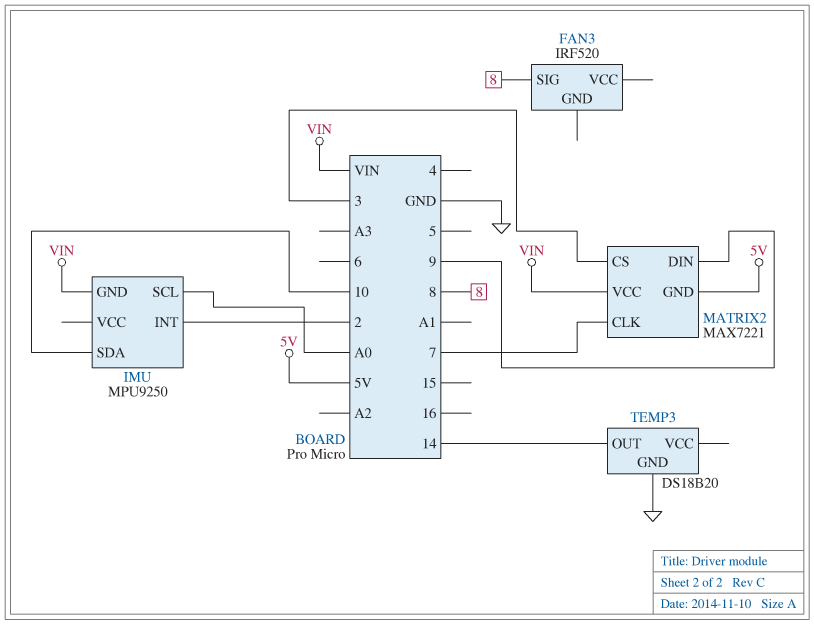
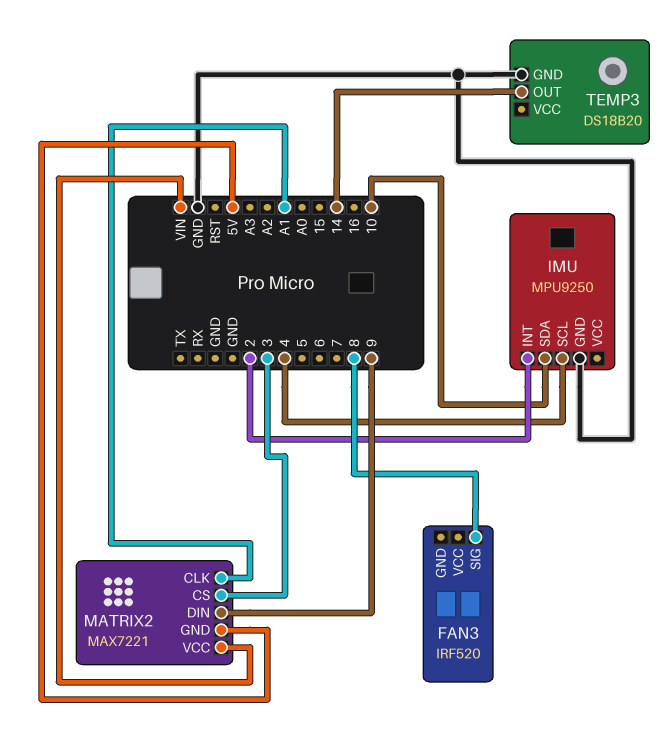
IMU pin GND: VIN -> GND
IMU pin SCL: A0 -> 4
MATRIX2 pin CLK: 7 -> A1

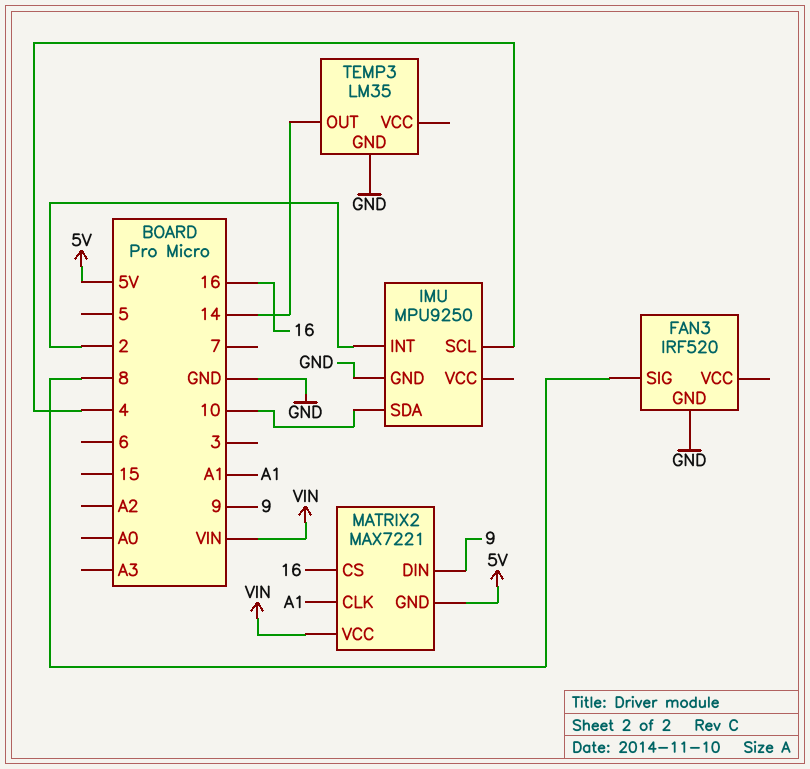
FAN3 pin GND: none -> GND
MATRIX2 pin CS: 3 -> 16
TEMP3: DS18B20 -> LM35

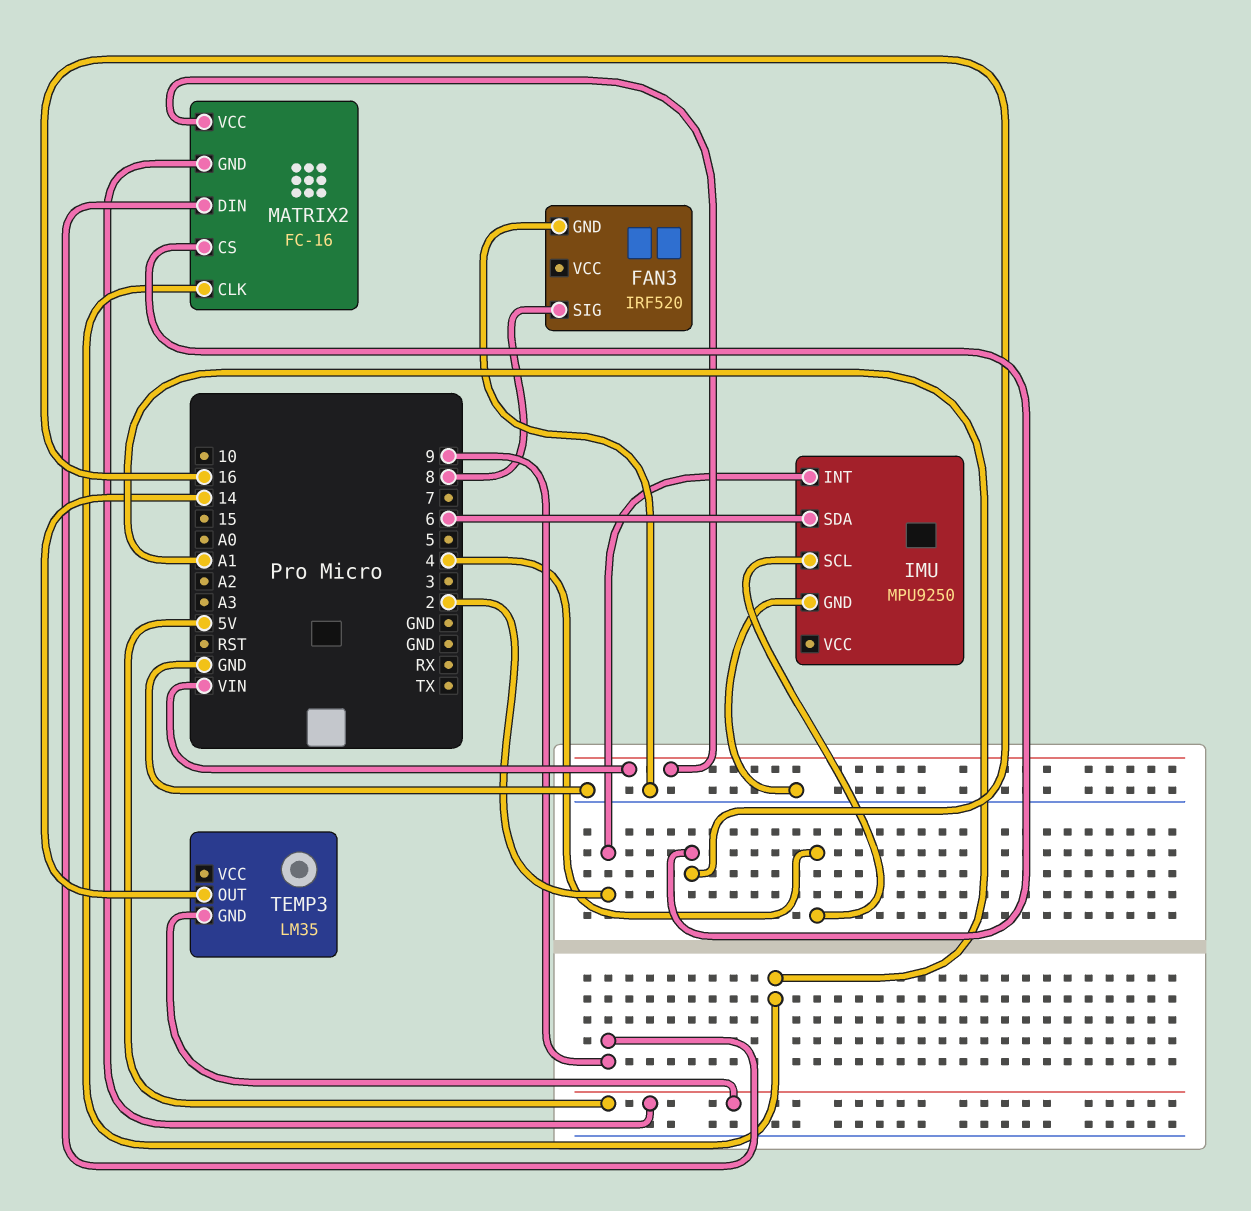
IMU pin SDA: 10 -> 6
MATRIX2: MAX7221 -> FC-16
TEMP3 pin GND: GND -> 5V

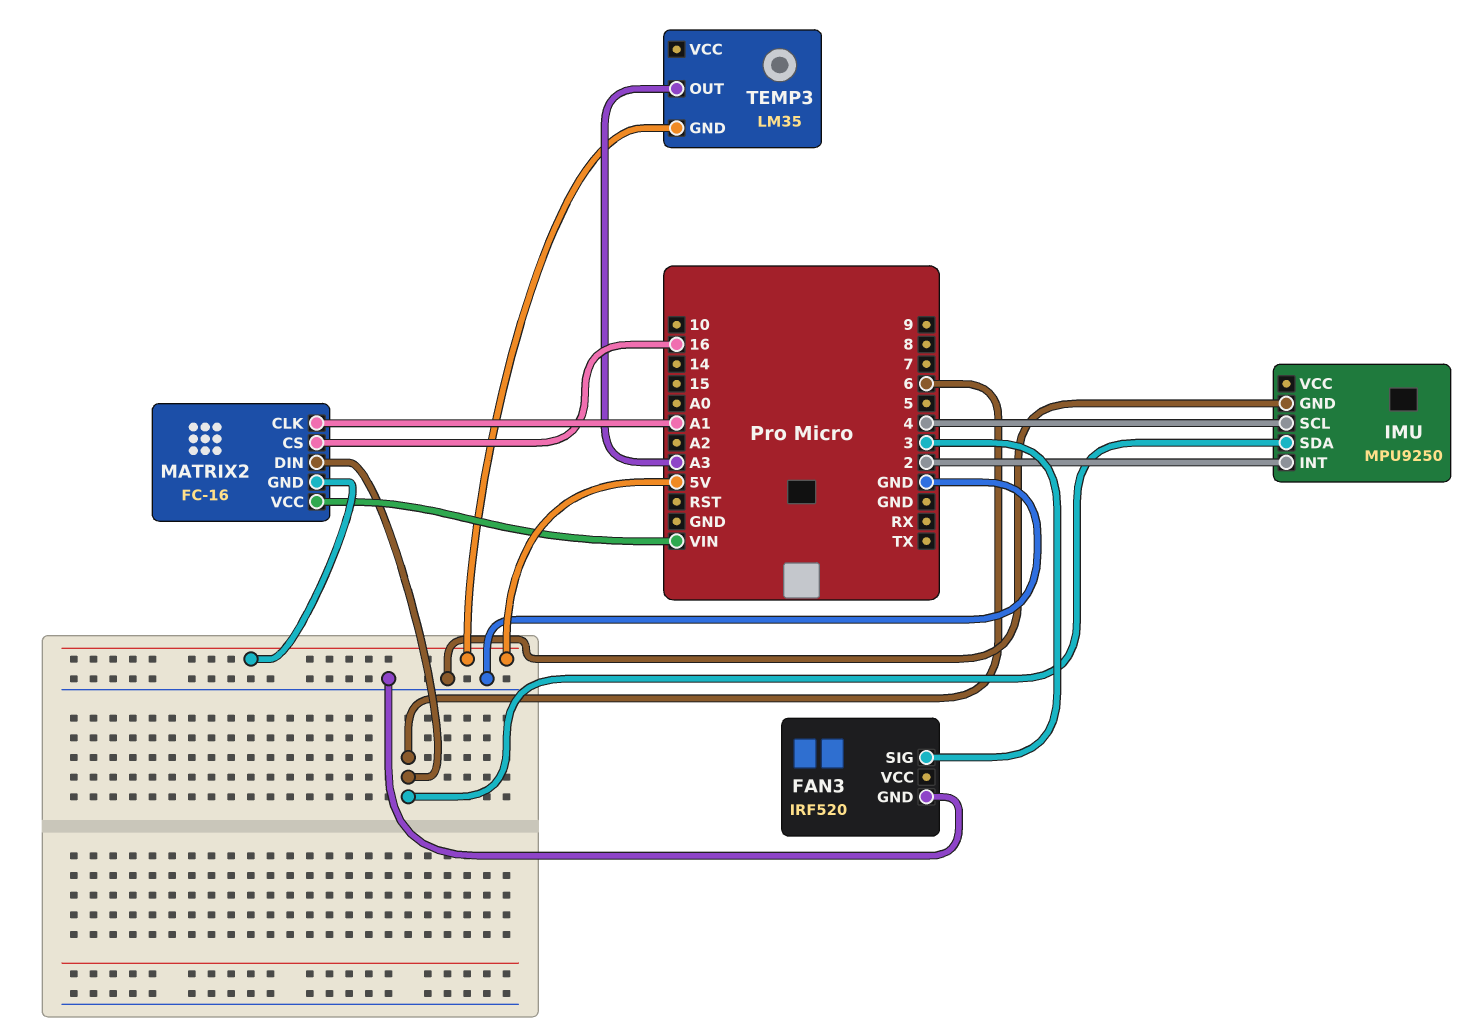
FAN3 pin SIG: 8 -> 3
MATRIX2 pin DIN: 9 -> 6
TEMP3 pin OUT: 14 -> A3

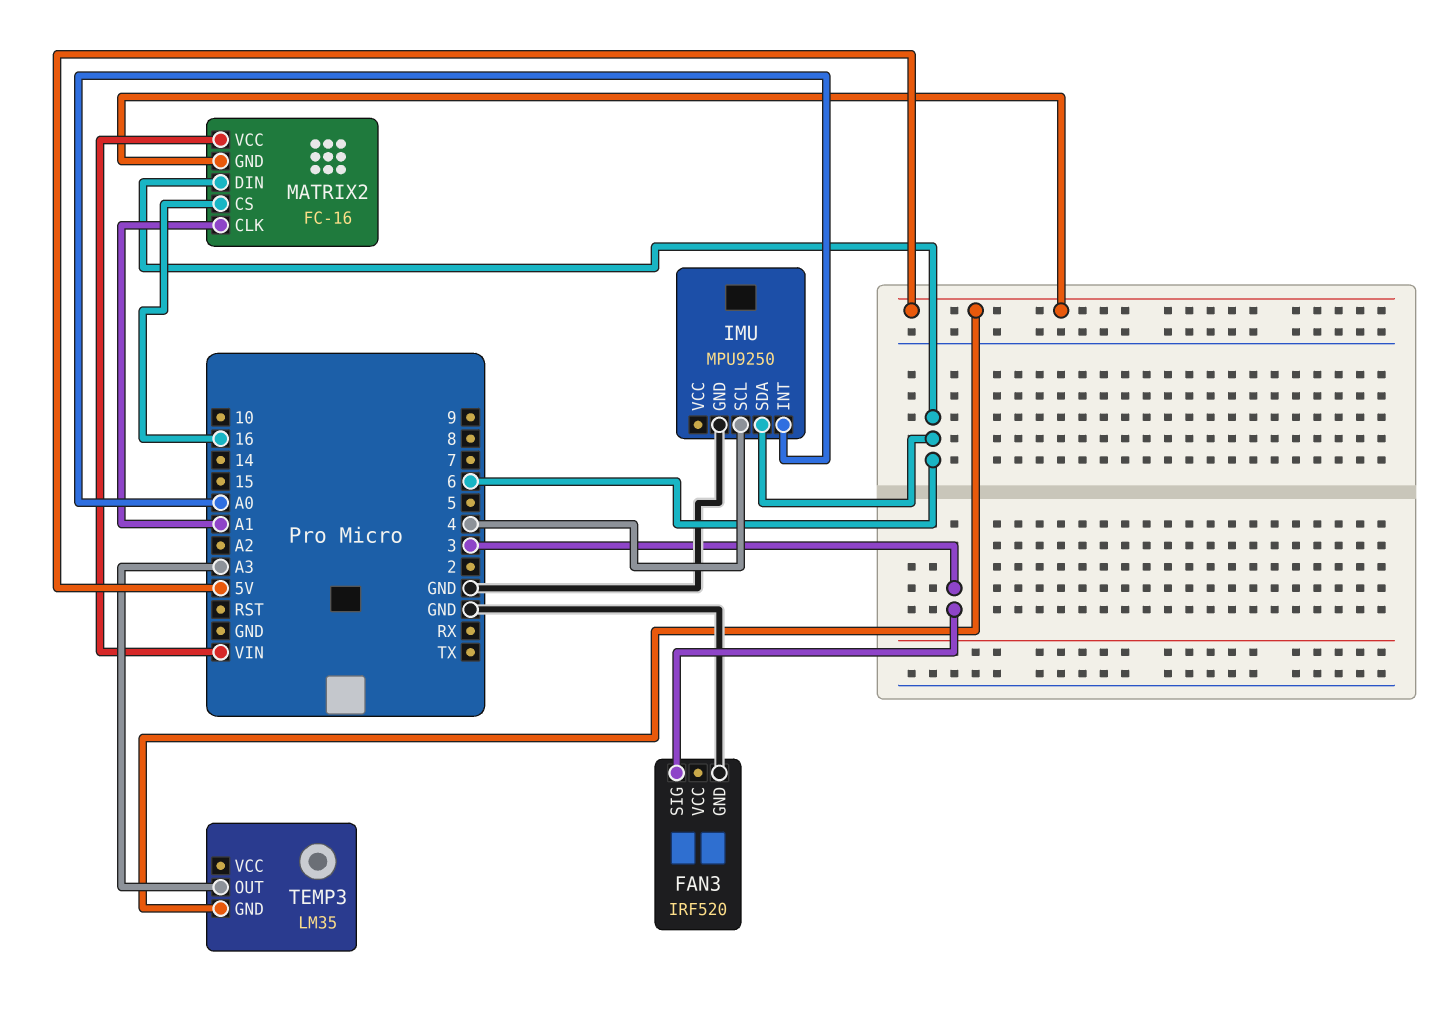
IMU pin INT: 2 -> A0

